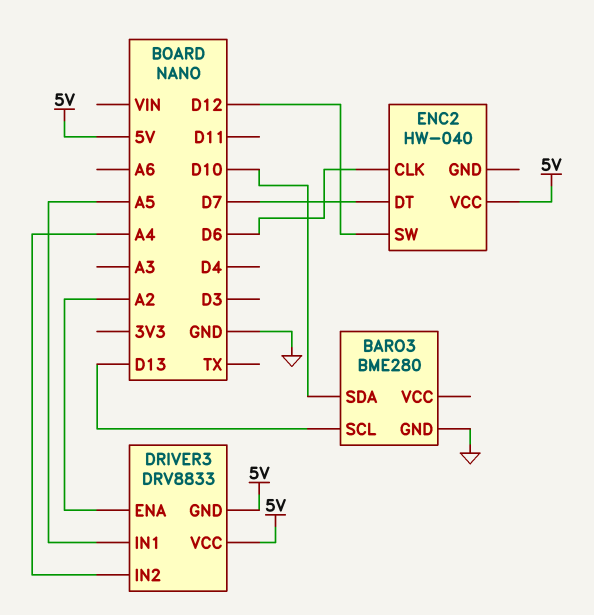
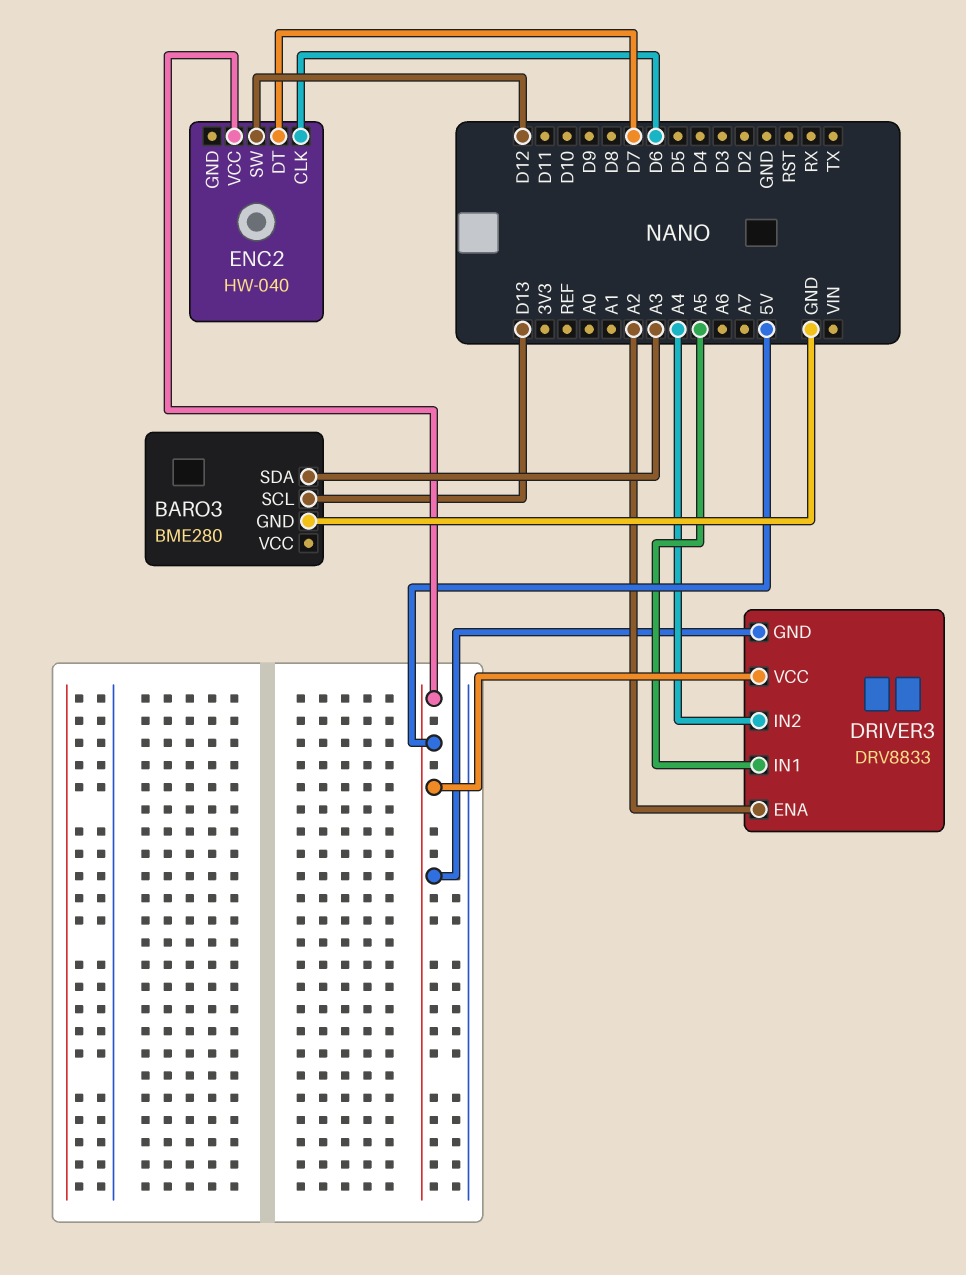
BARO3 pin SDA: D10 -> A3

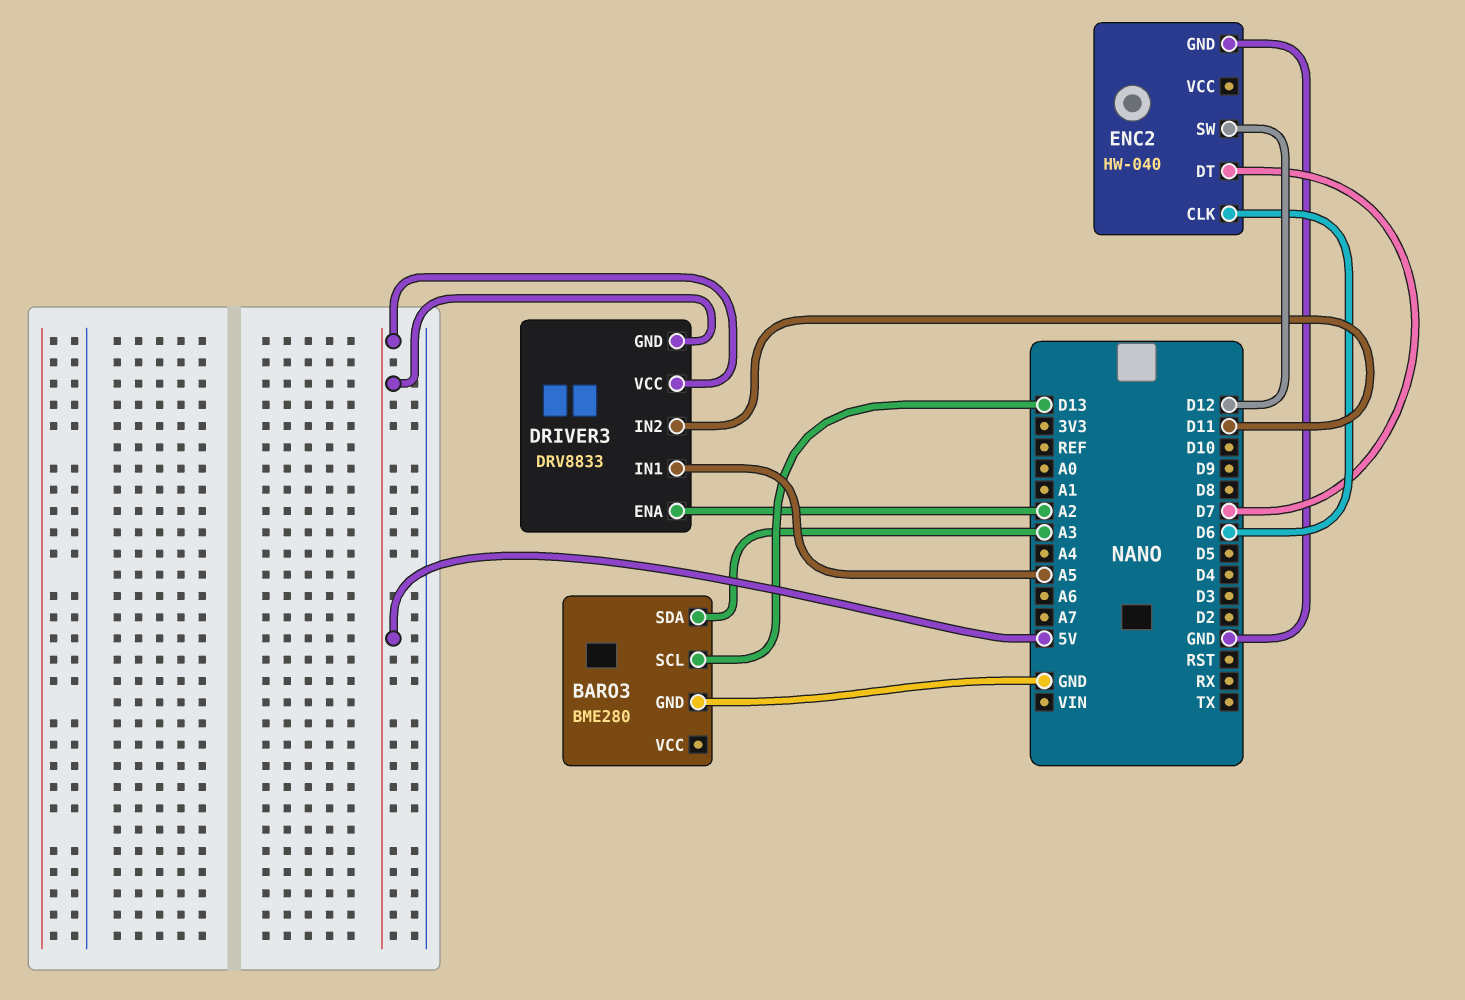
DRIVER3 pin IN2: A4 -> D11
ENC2 pin GND: none -> GND
ENC2 pin VCC: 5V -> none

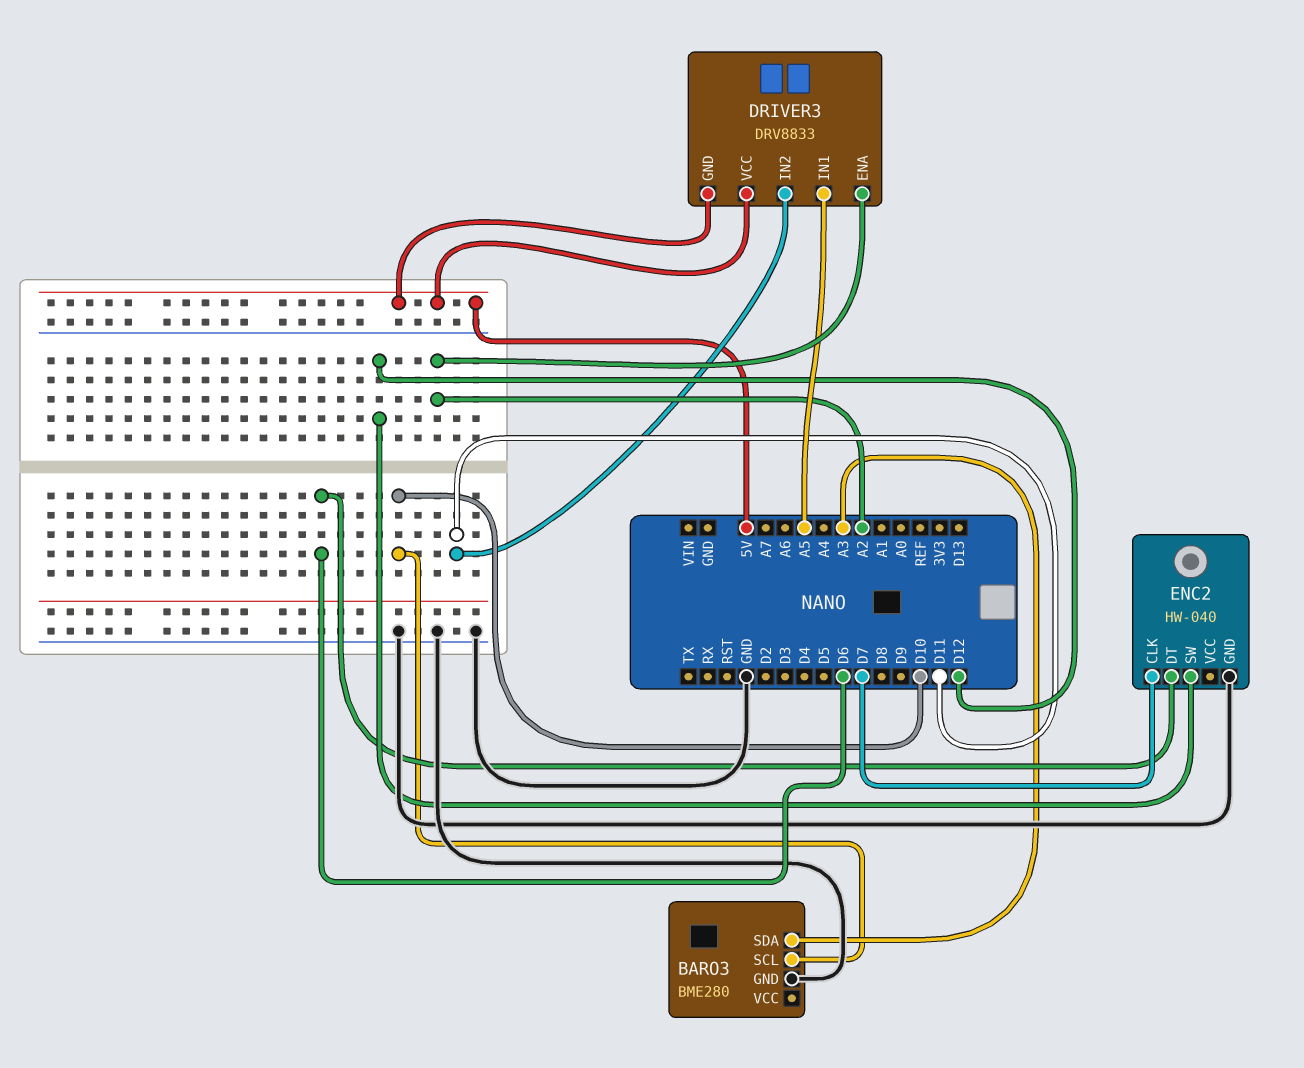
BARO3 pin SCL: D13 -> D10
ENC2 pin CLK: D6 -> D7
ENC2 pin DT: D7 -> D6

